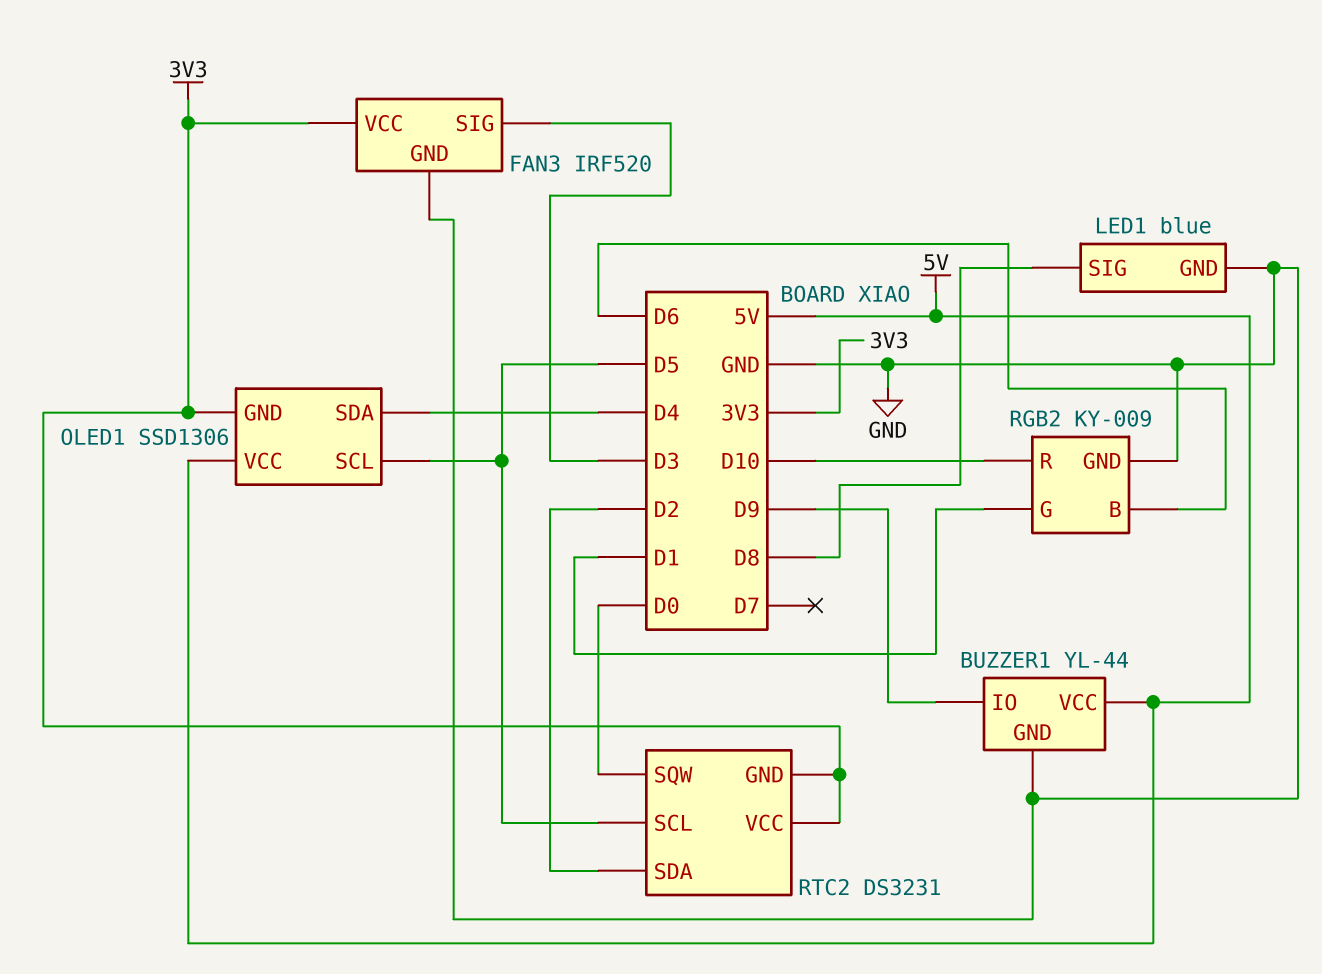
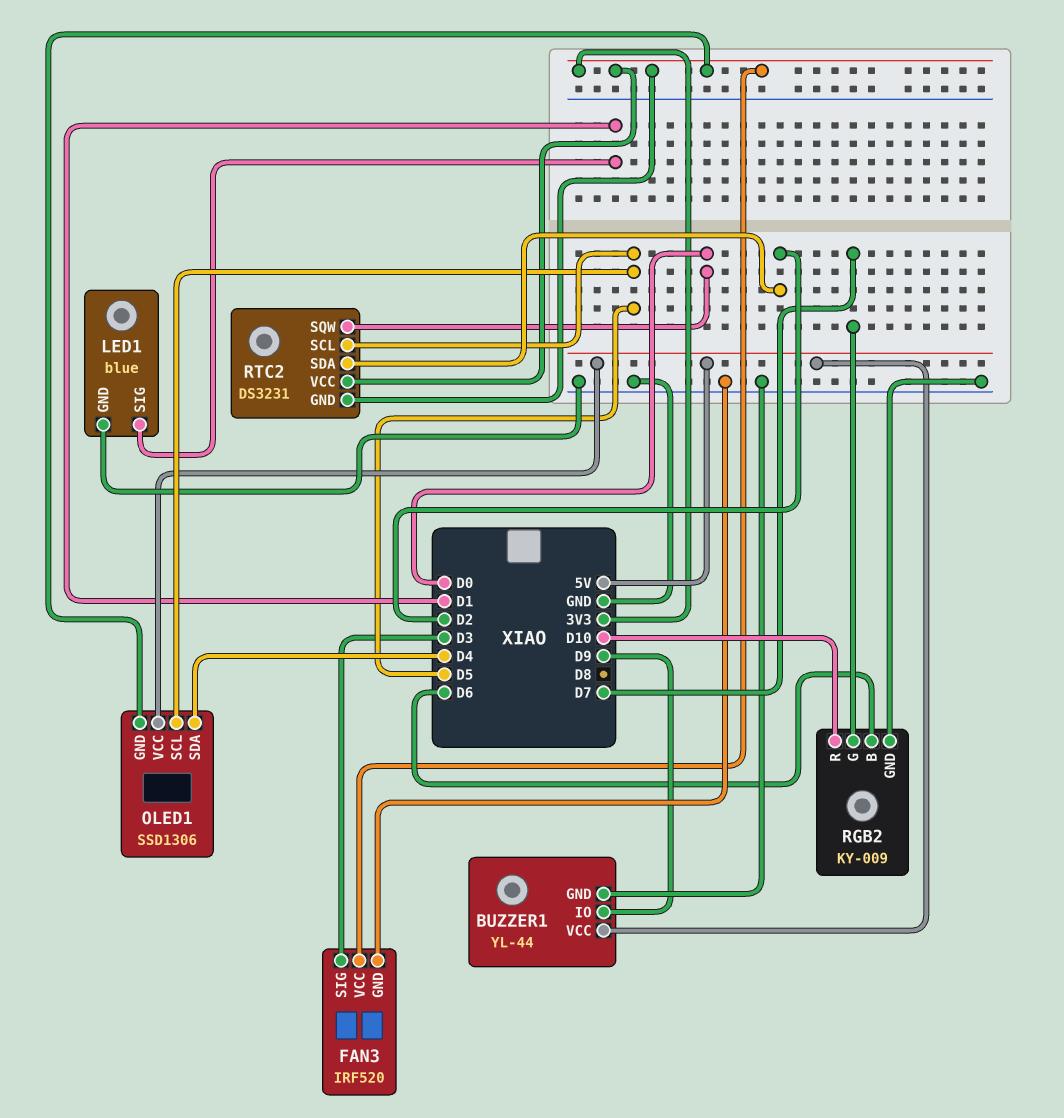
LED1 pin SIG: D8 -> D1
RGB2 pin G: D1 -> D7

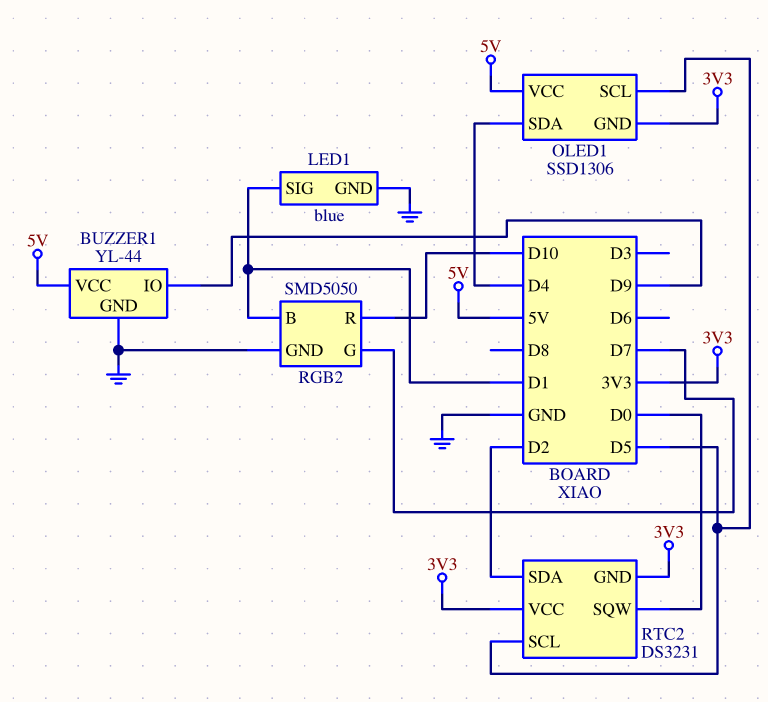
FAN3: IRF520 -> none
FAN3 pin GND: GND -> none
FAN3 pin SIG: D3 -> none
FAN3 pin VCC: 3V3 -> none
RGB2: KY-009 -> SMD5050
RGB2 pin B: D6 -> D1

